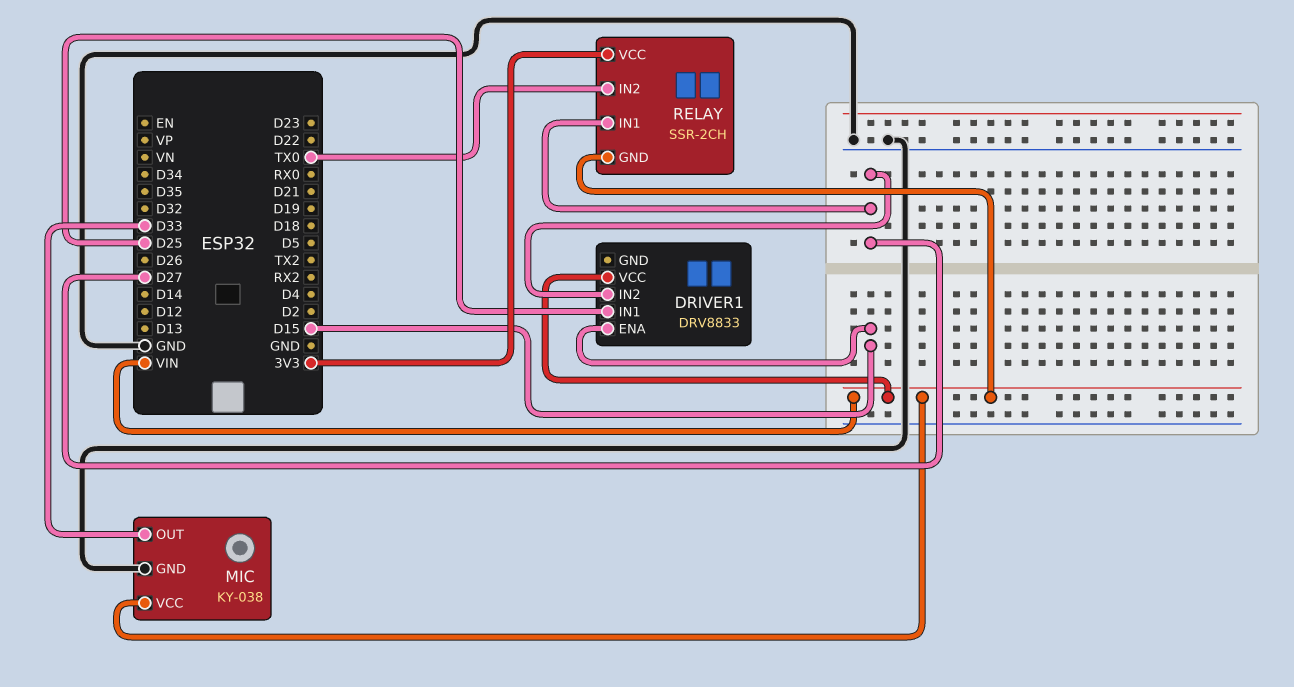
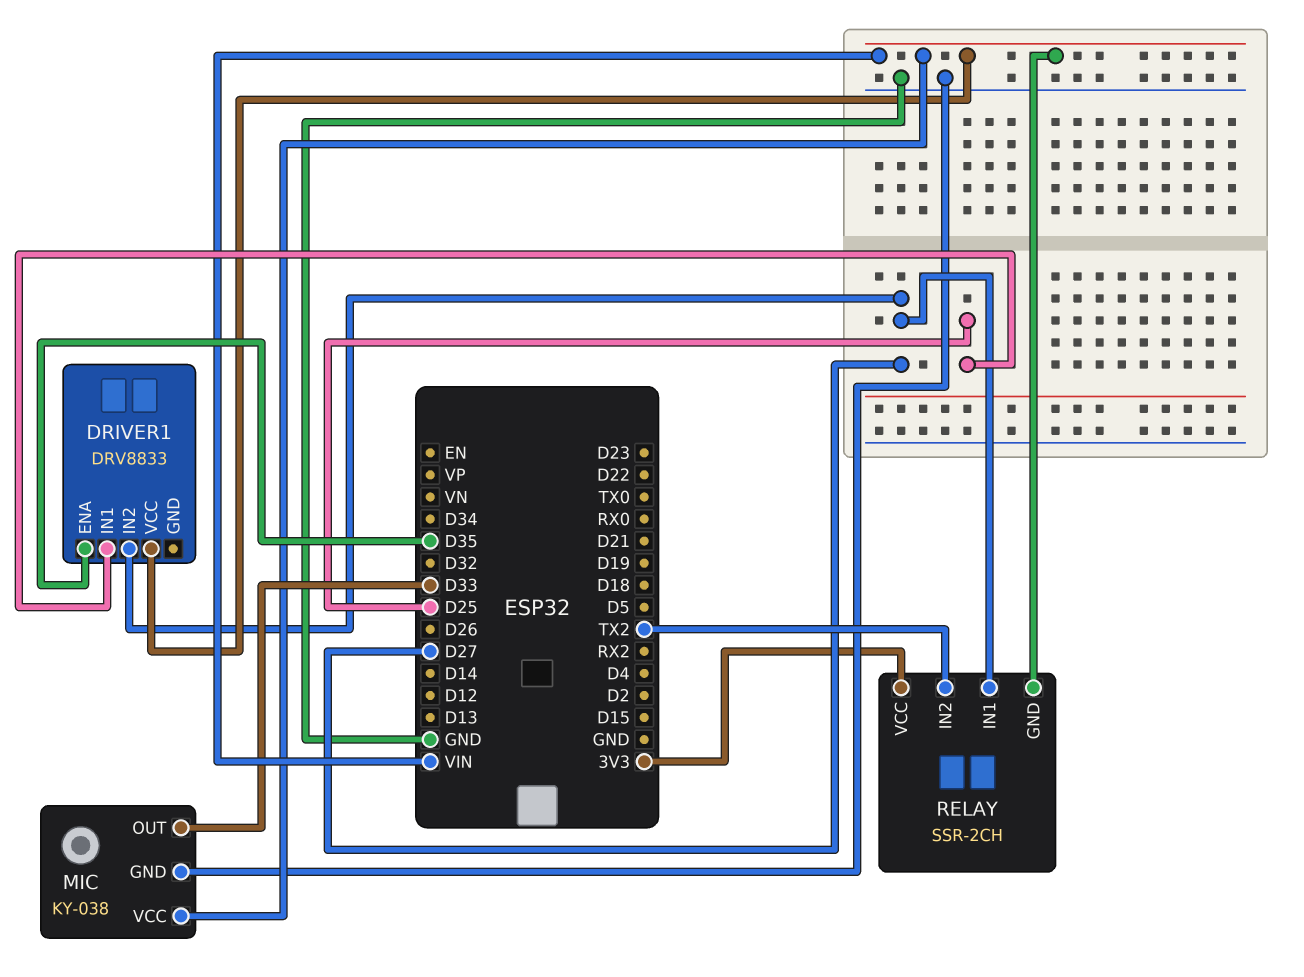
DRIVER1 pin ENA: D15 -> D35
RELAY pin IN2: TX0 -> TX2

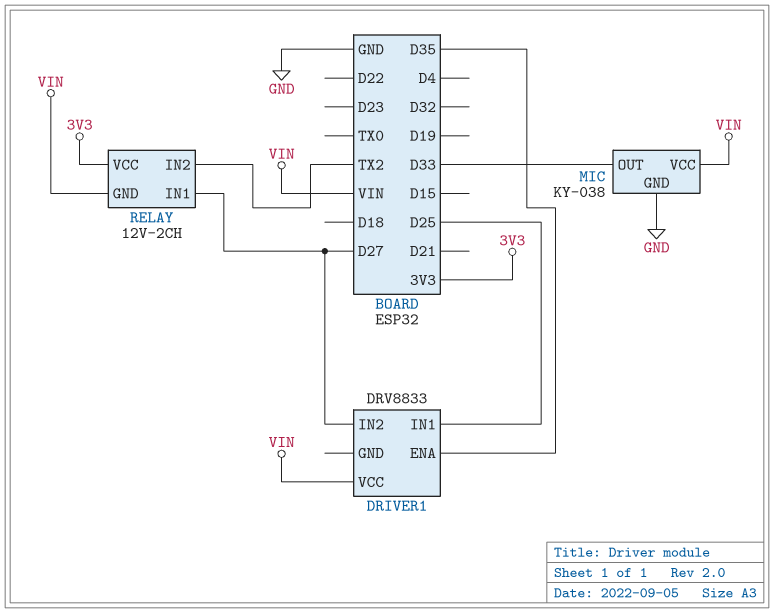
RELAY: SSR-2CH -> 12V-2CH

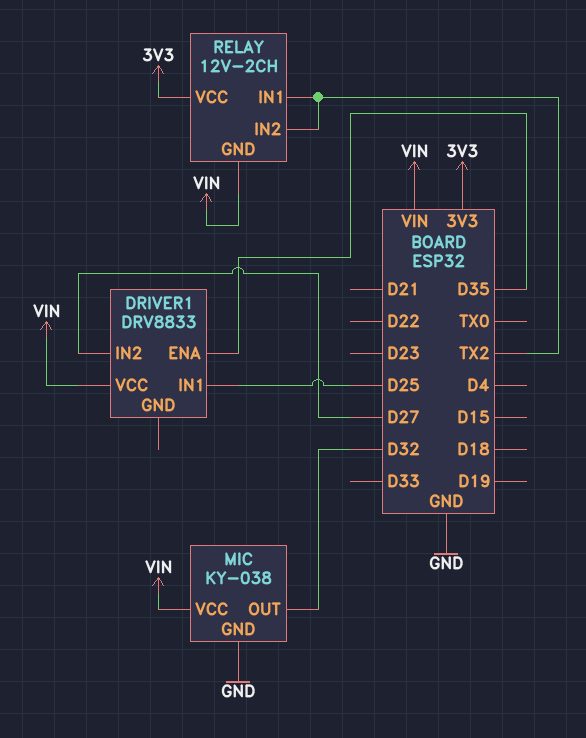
MIC pin OUT: D33 -> D32
RELAY pin IN1: D27 -> TX2

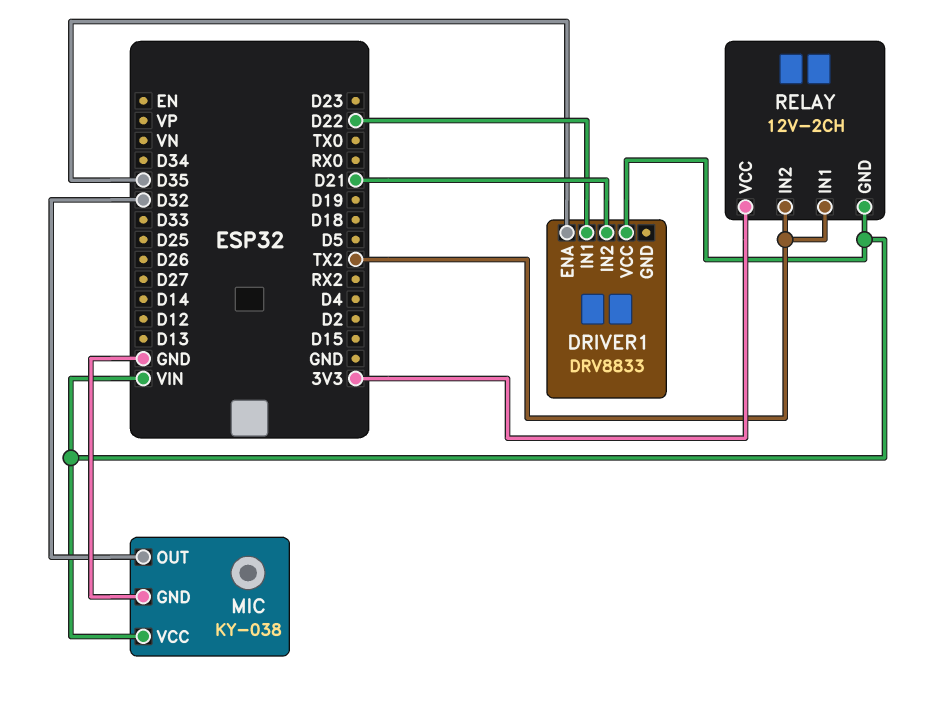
DRIVER1 pin IN1: D25 -> D22
DRIVER1 pin IN2: D27 -> D21

